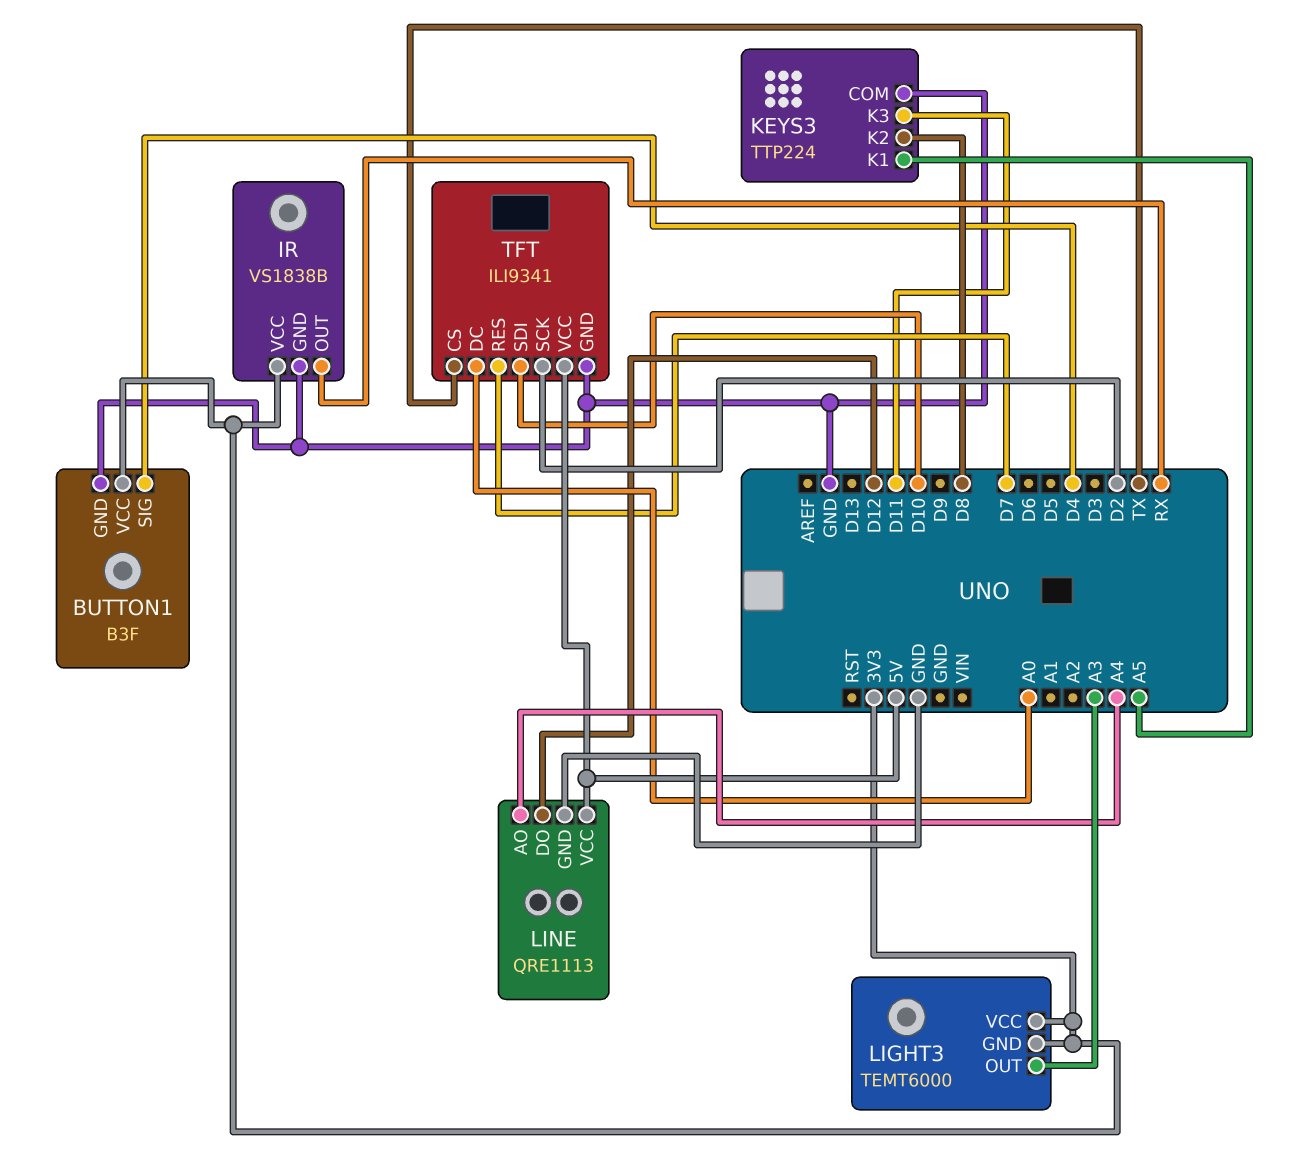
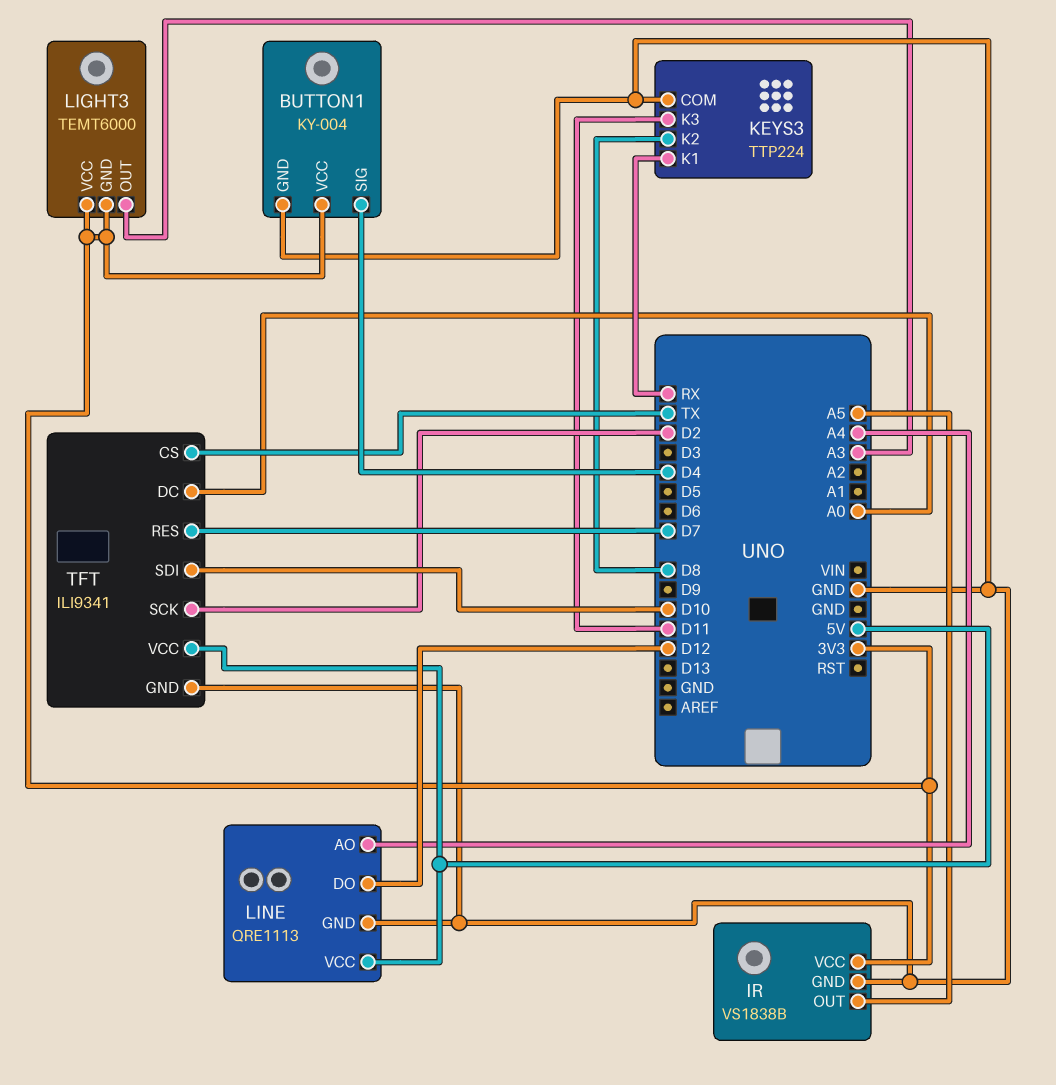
BUTTON1: B3F -> KY-004
IR pin OUT: RX -> A5
KEYS3 pin K1: A5 -> RX

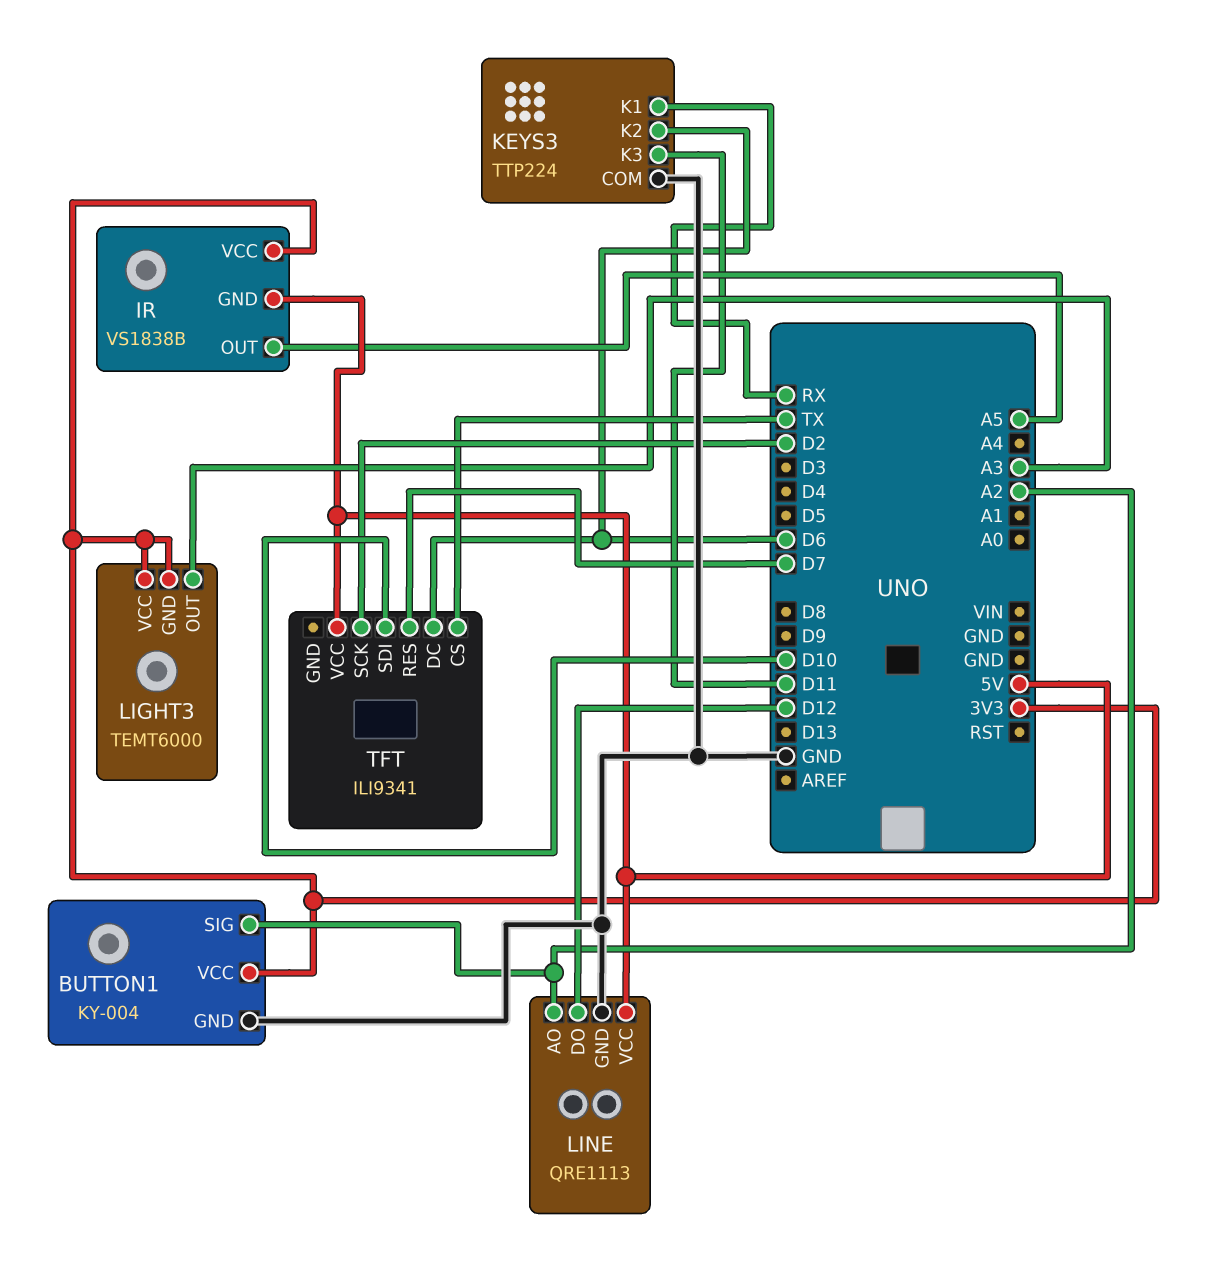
BUTTON1 pin SIG: D4 -> A2
IR pin GND: GND -> 5V
KEYS3 pin K2: D8 -> D6
LINE pin AO: A4 -> A2
TFT pin DC: A0 -> D6
TFT pin GND: GND -> none

